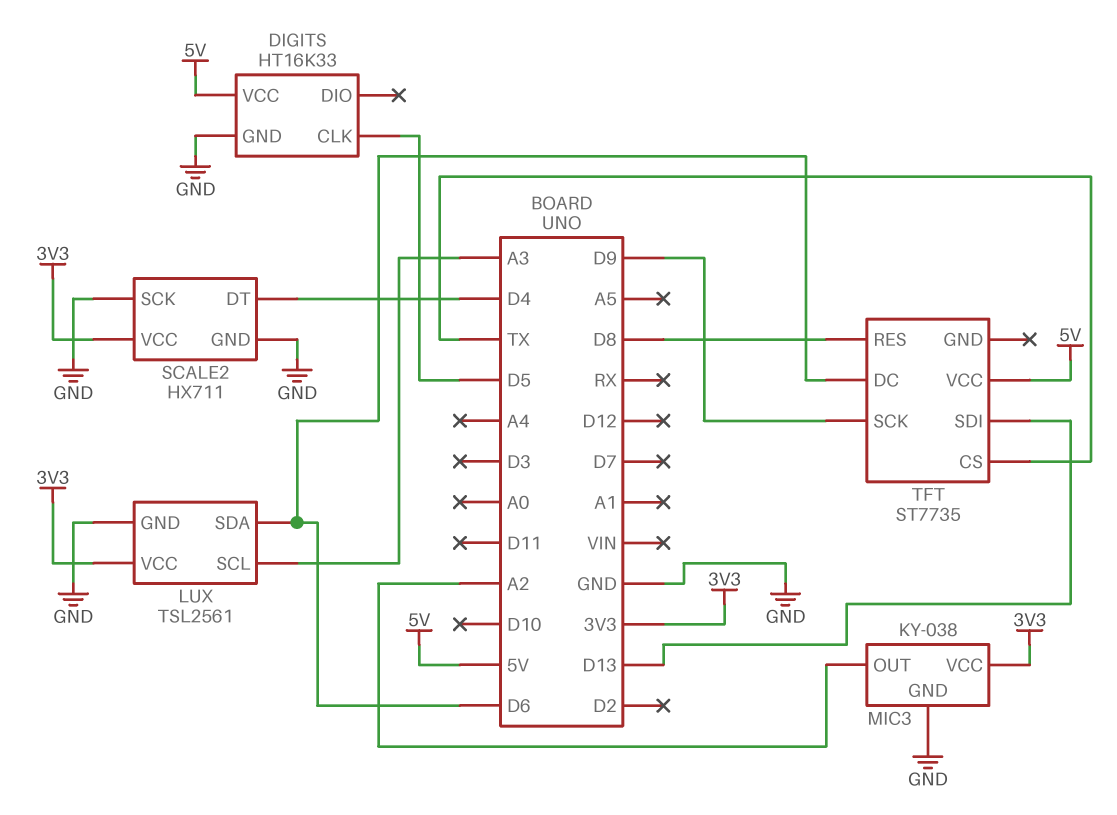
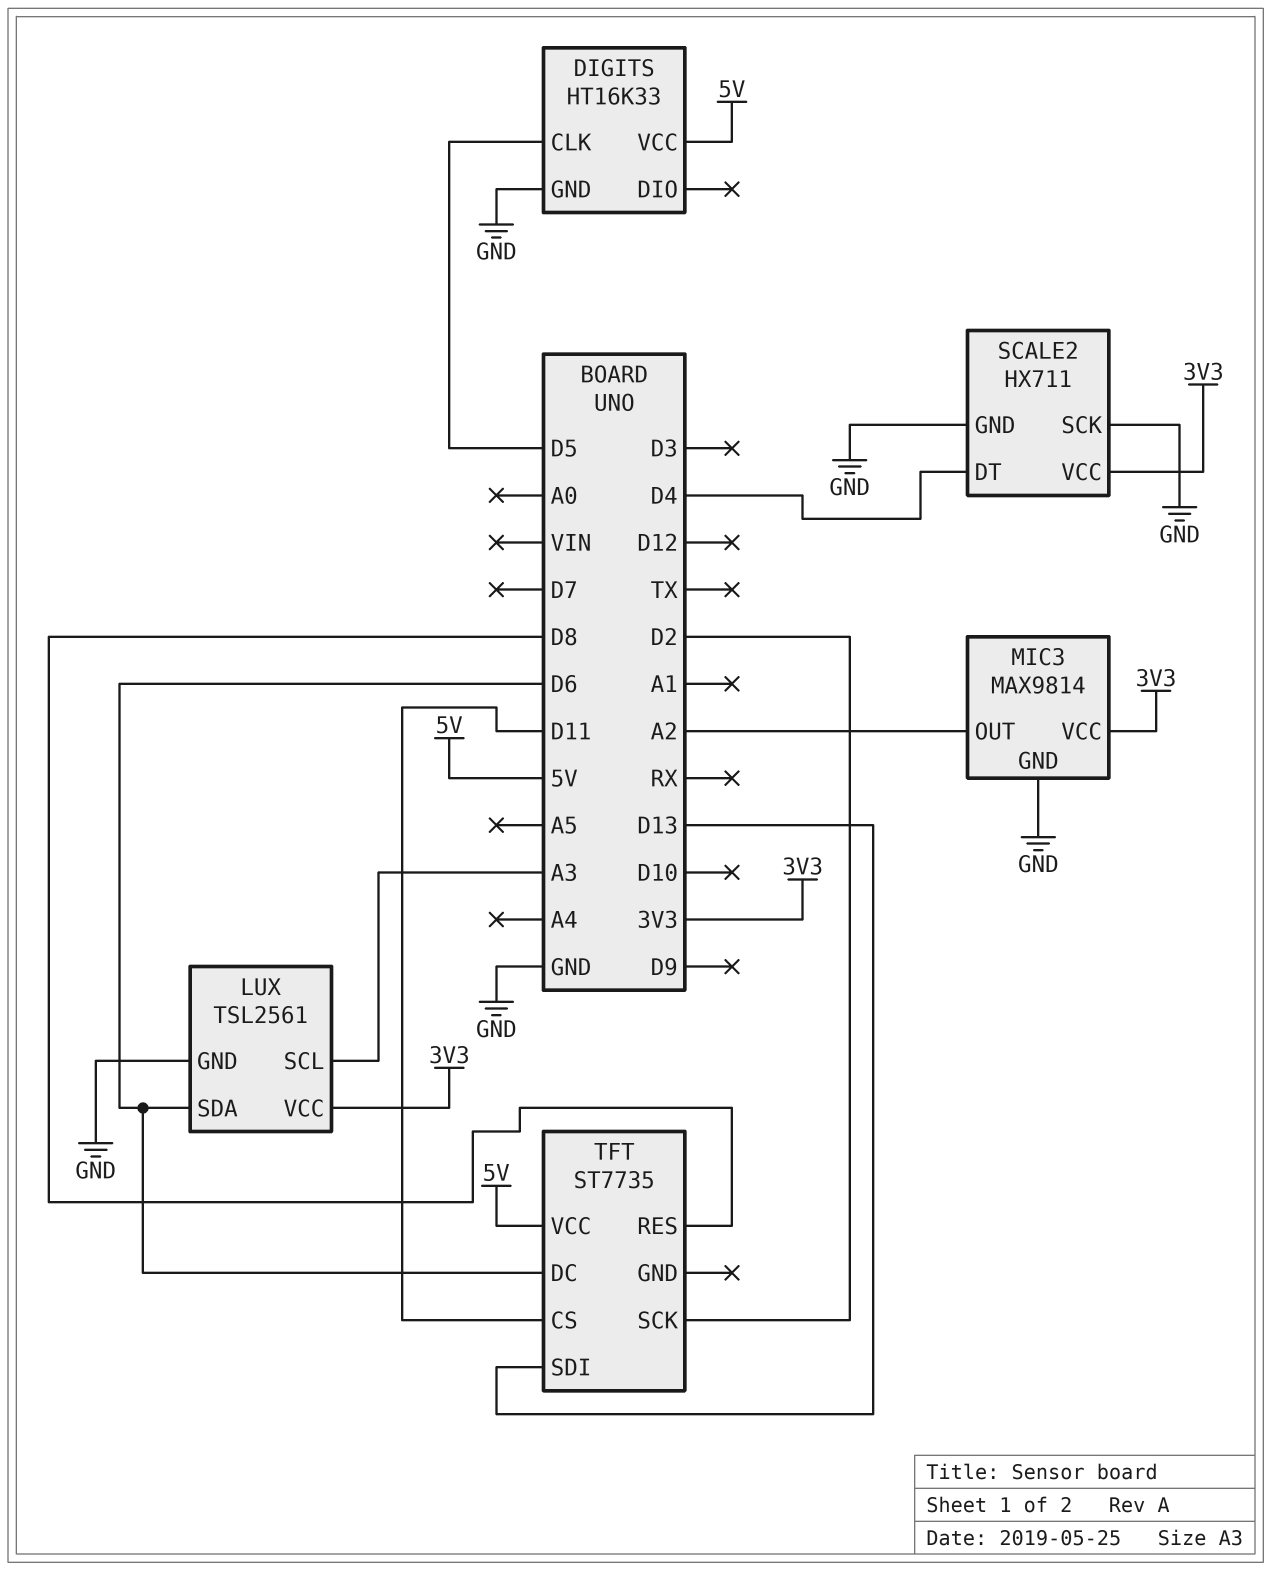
MIC3: KY-038 -> MAX9814
TFT pin CS: TX -> D11
TFT pin SCK: D9 -> D2

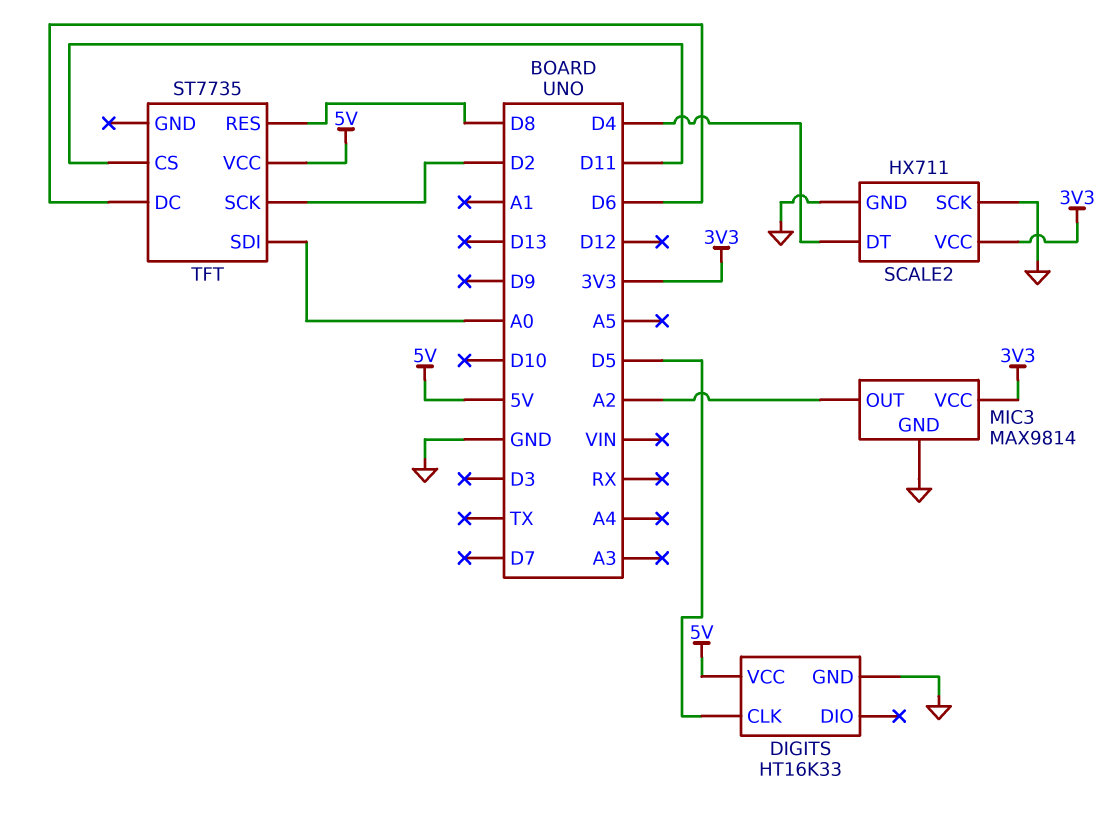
LUX: TSL2561 -> none
LUX pin GND: GND -> none
LUX pin SCL: A3 -> none
LUX pin SDA: D6 -> none
LUX pin VCC: 3V3 -> none
TFT pin SDI: D13 -> A0

